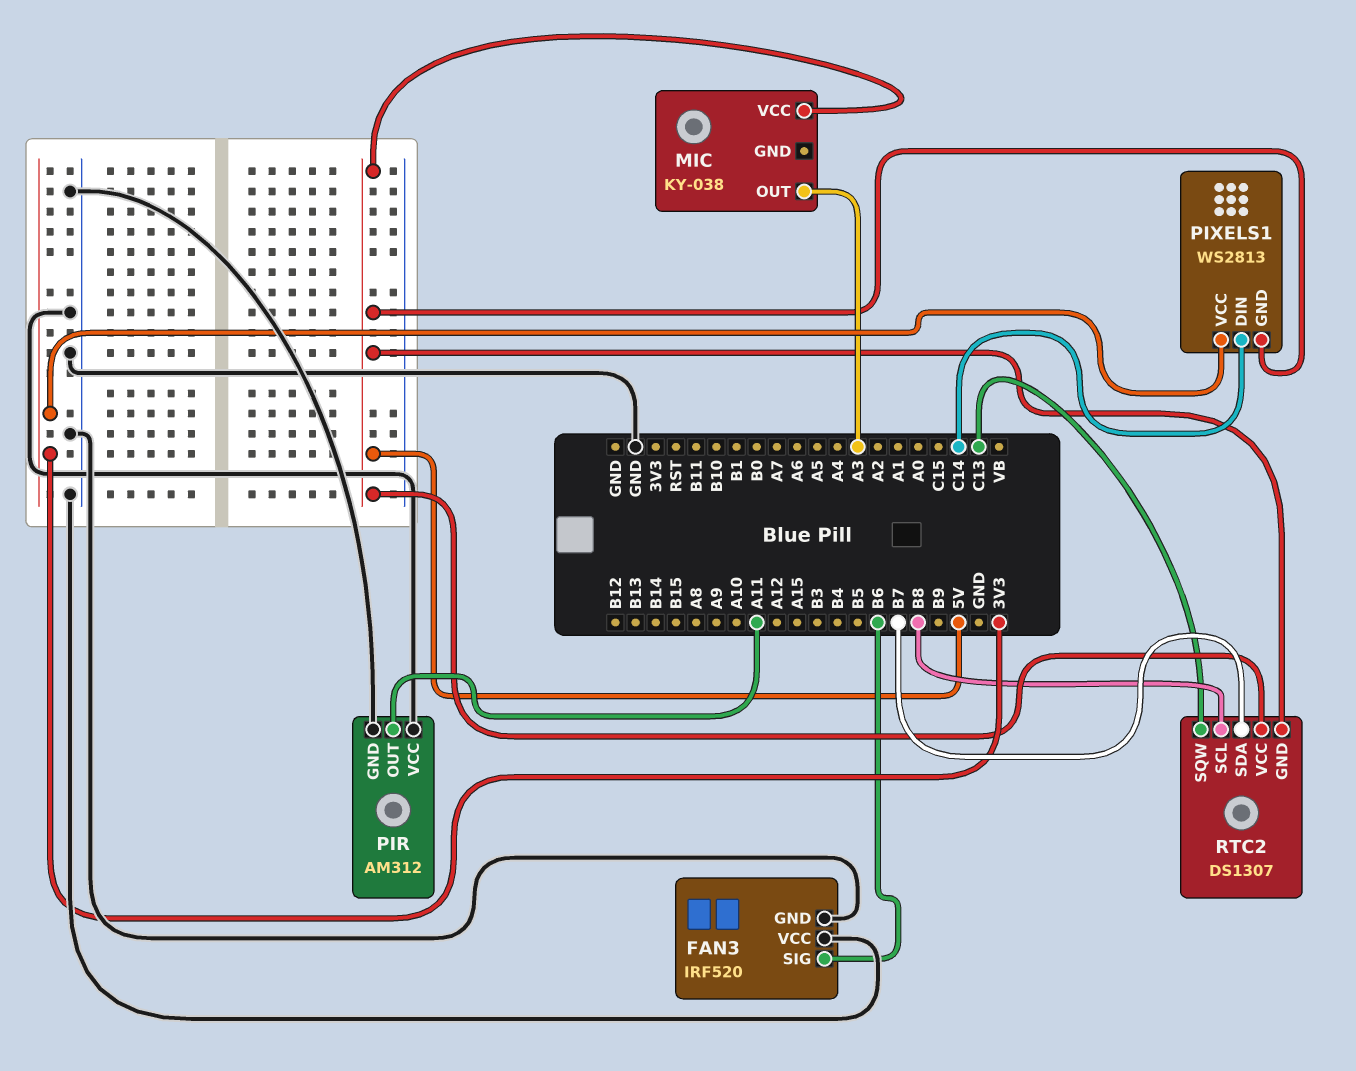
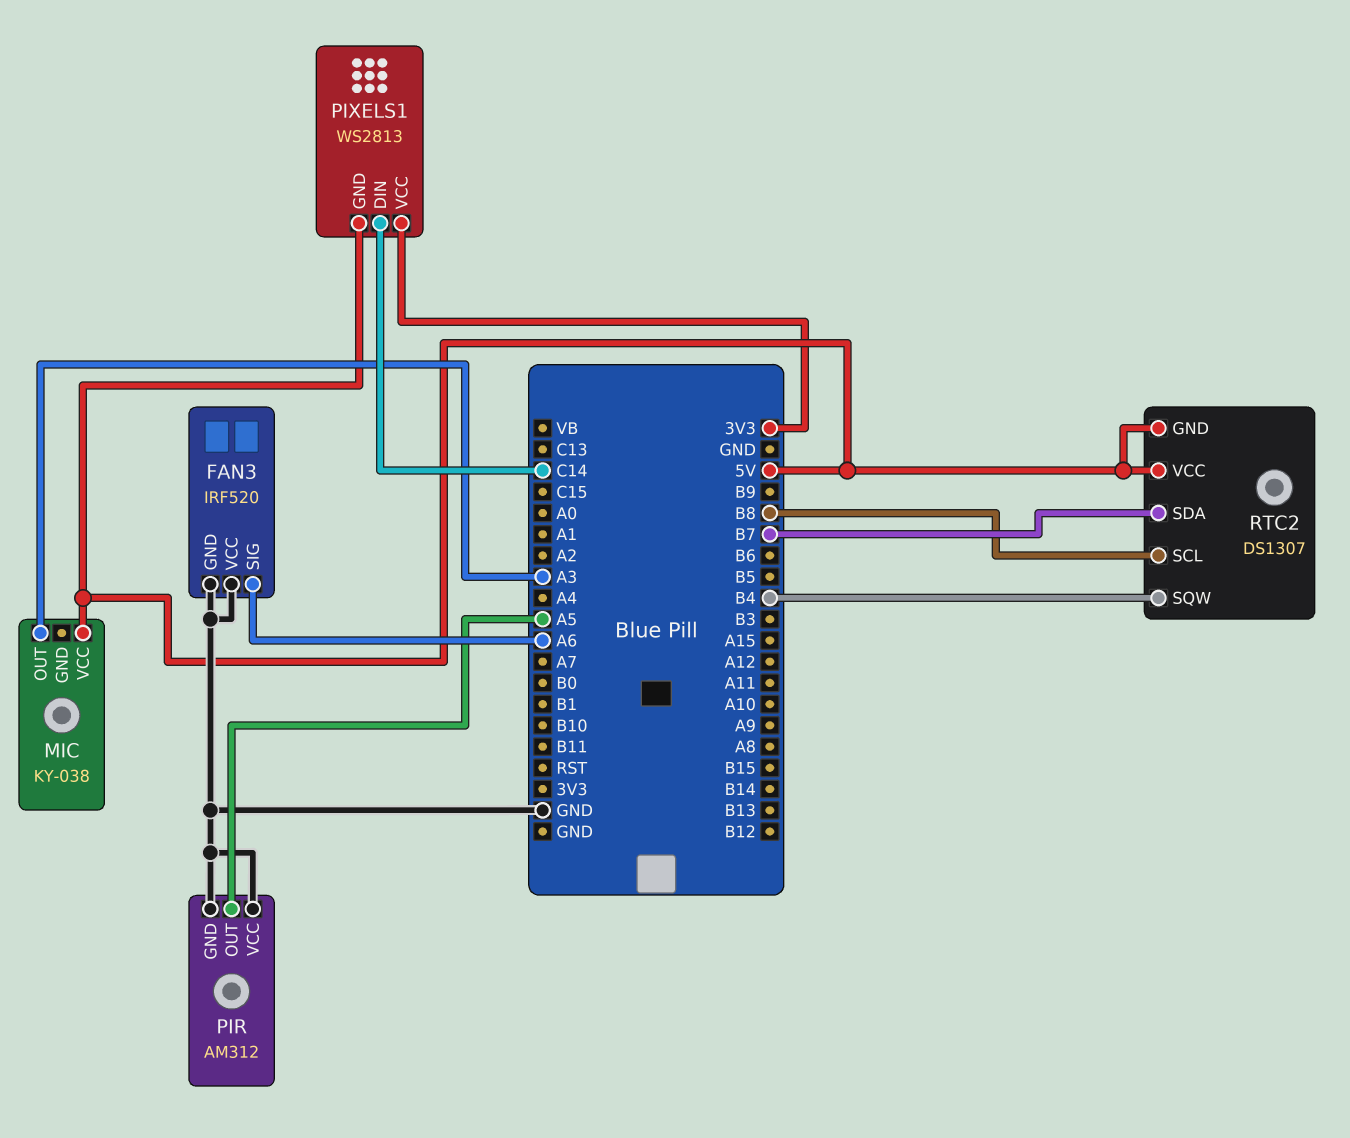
FAN3 pin SIG: B6 -> A6
PIR pin OUT: A11 -> A5
RTC2 pin SQW: C13 -> B4

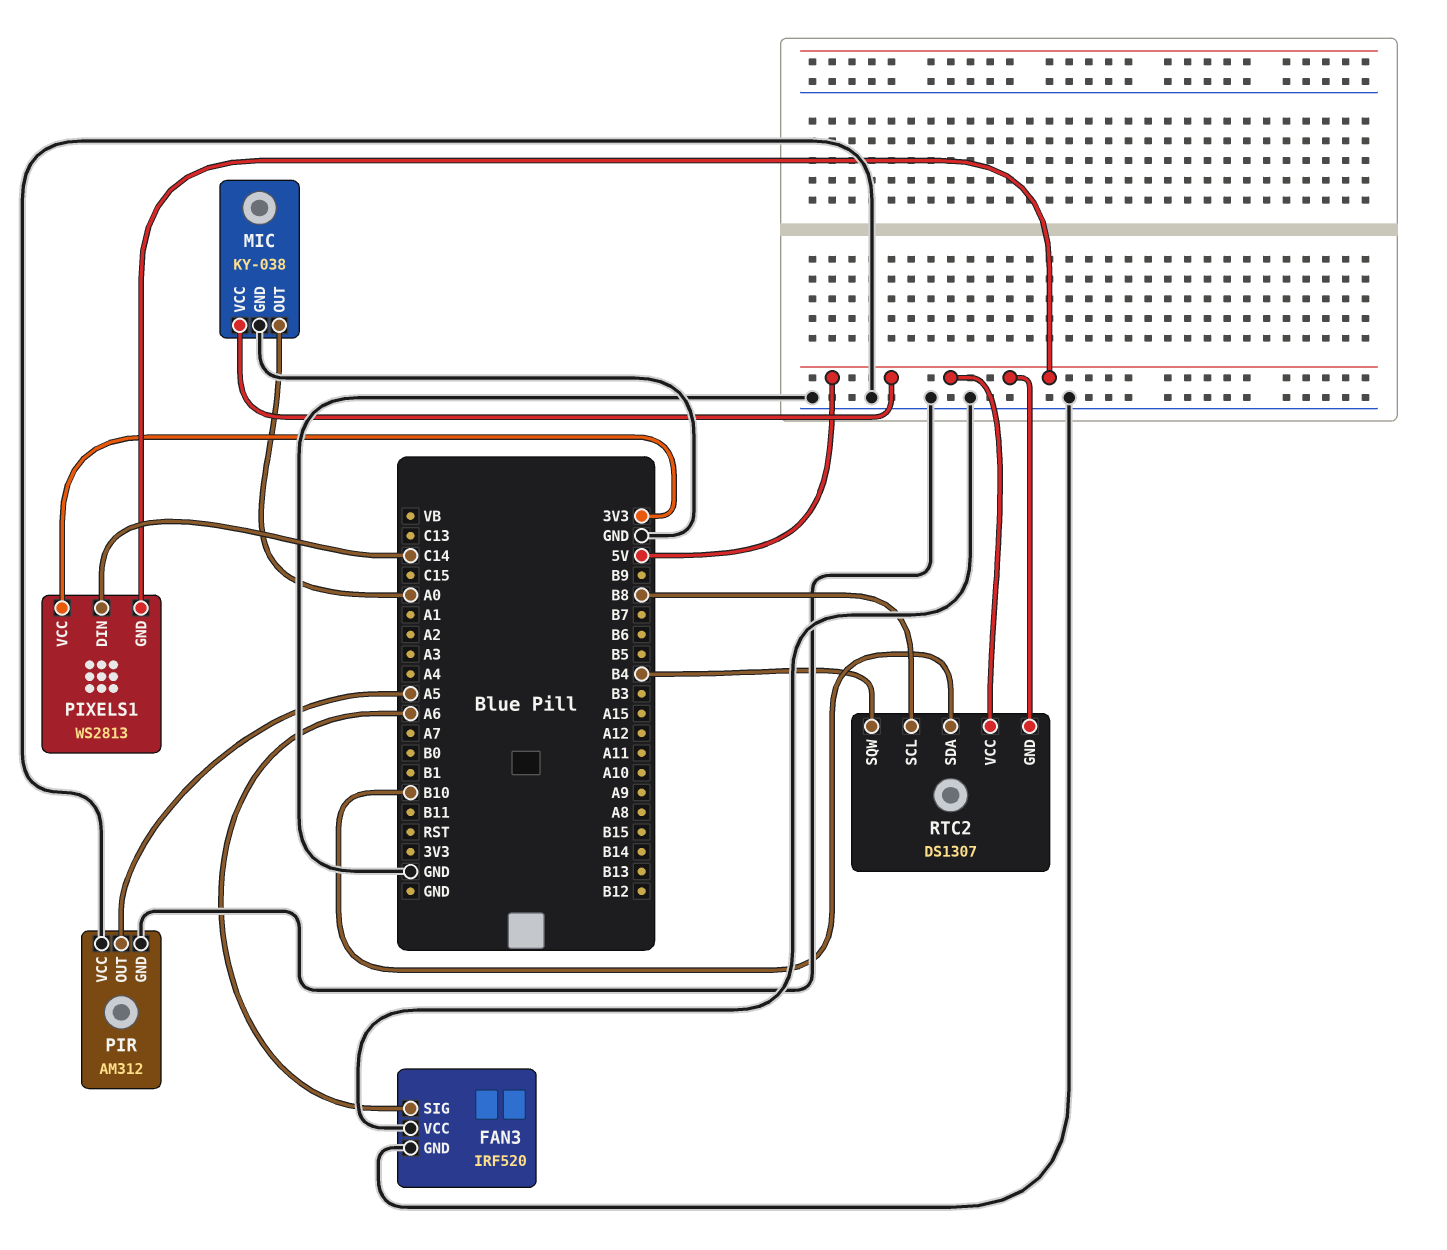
MIC pin GND: none -> GND
MIC pin OUT: A3 -> A0
RTC2 pin SDA: B7 -> B10

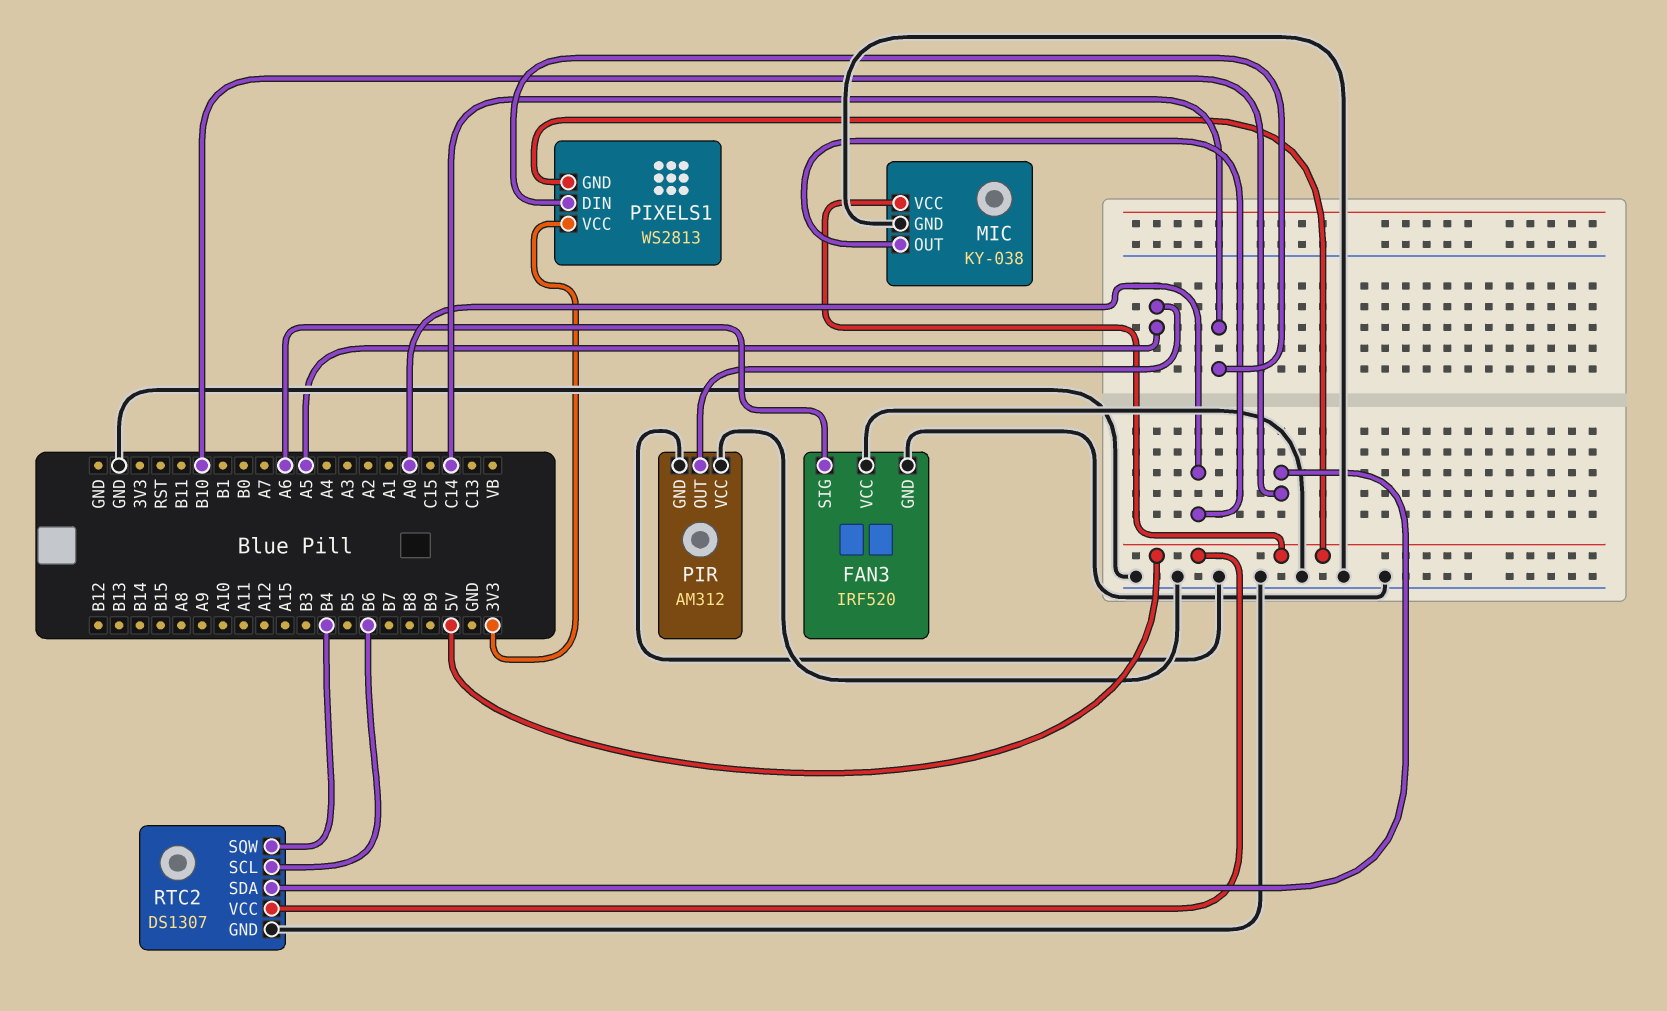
RTC2 pin GND: 5V -> GND
RTC2 pin SCL: B8 -> B6

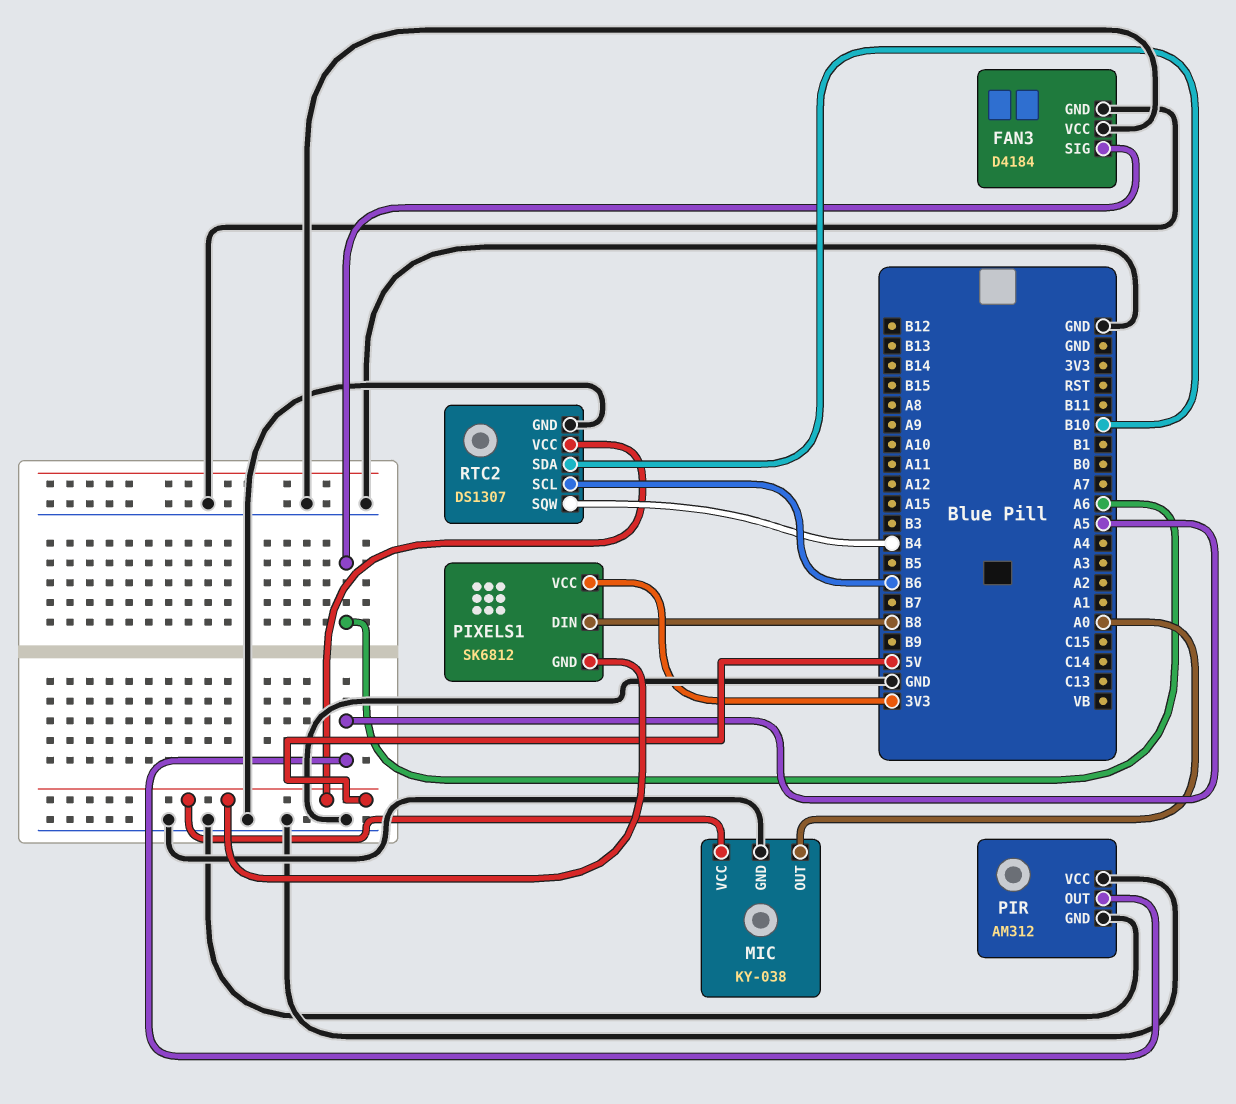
FAN3: IRF520 -> D4184
PIXELS1: WS2813 -> SK6812
PIXELS1 pin DIN: C14 -> B8

